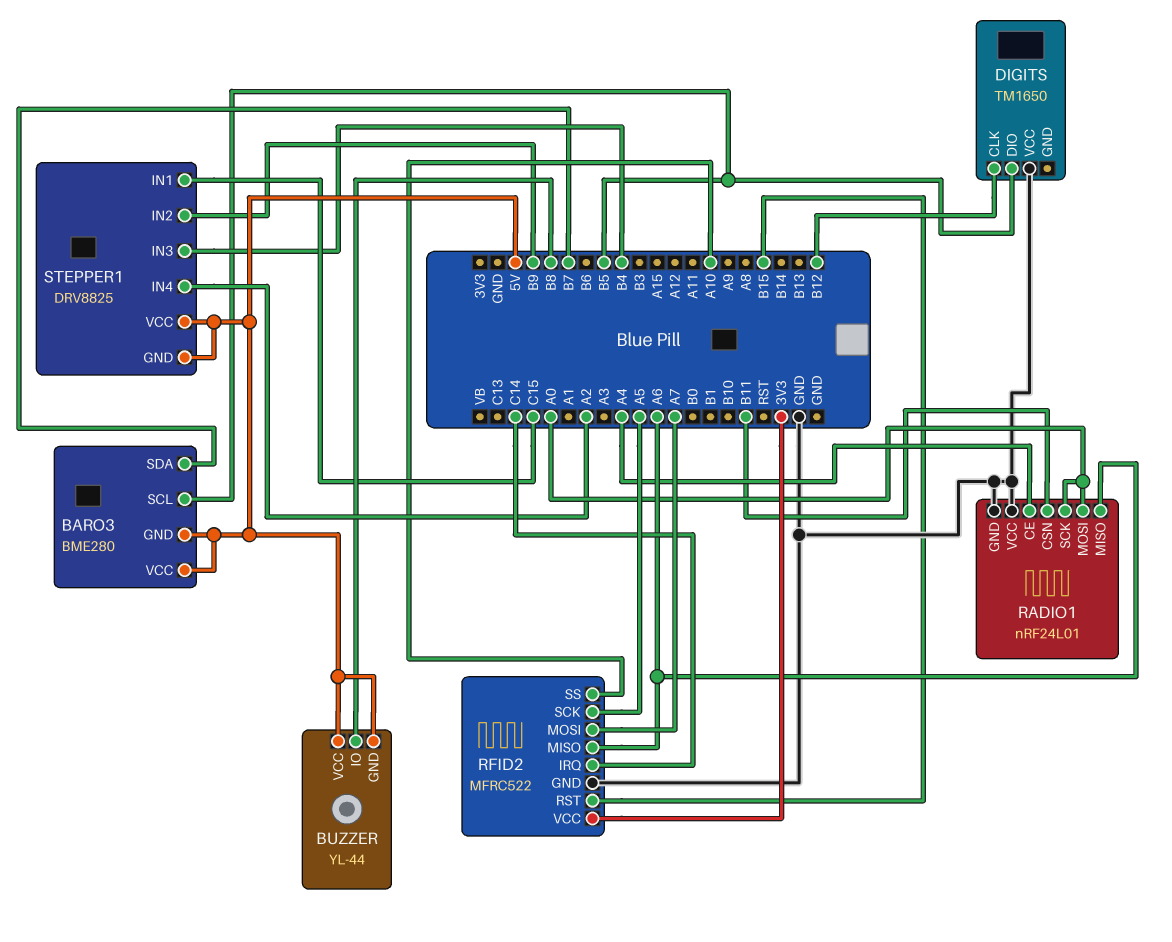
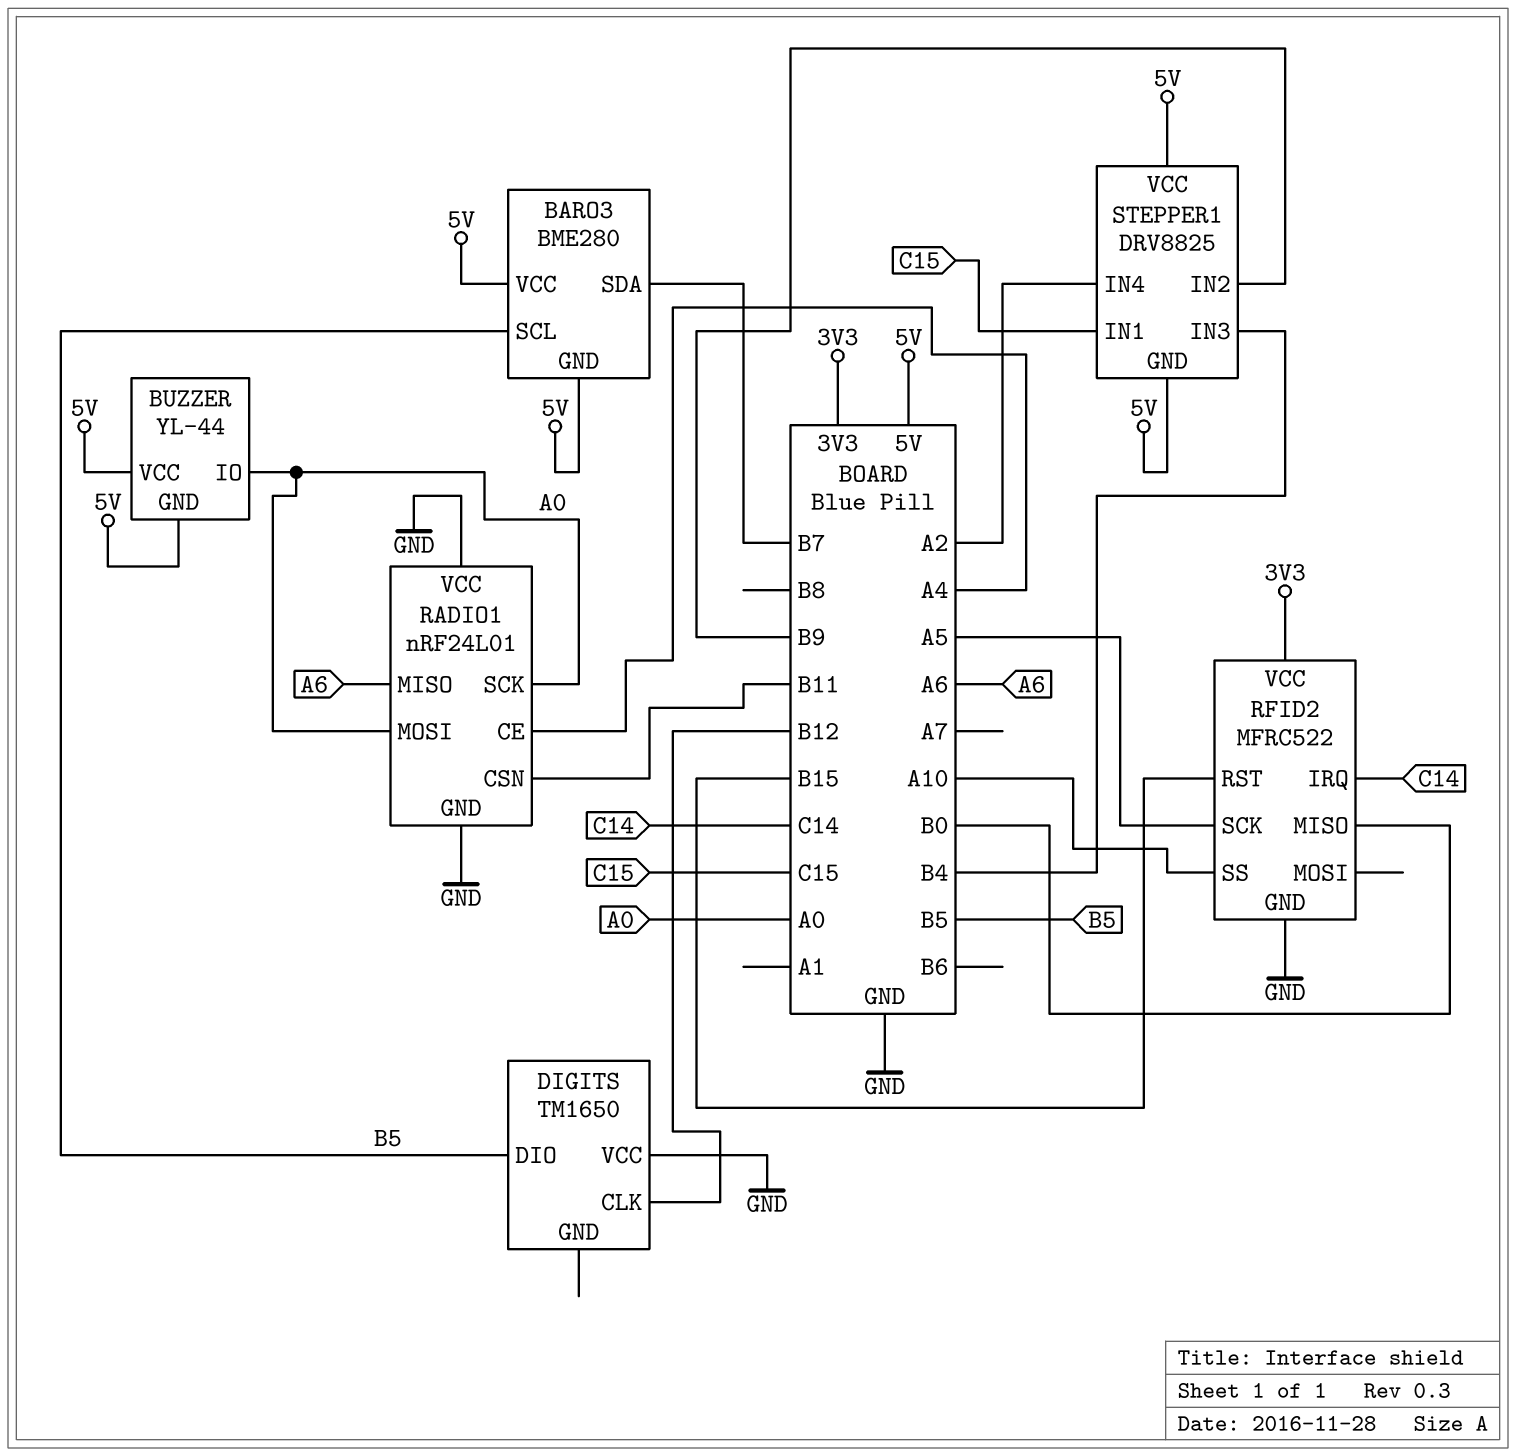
BUZZER pin IO: B8 -> A0
RFID2 pin MISO: A6 -> B0
RFID2 pin MOSI: A7 -> none

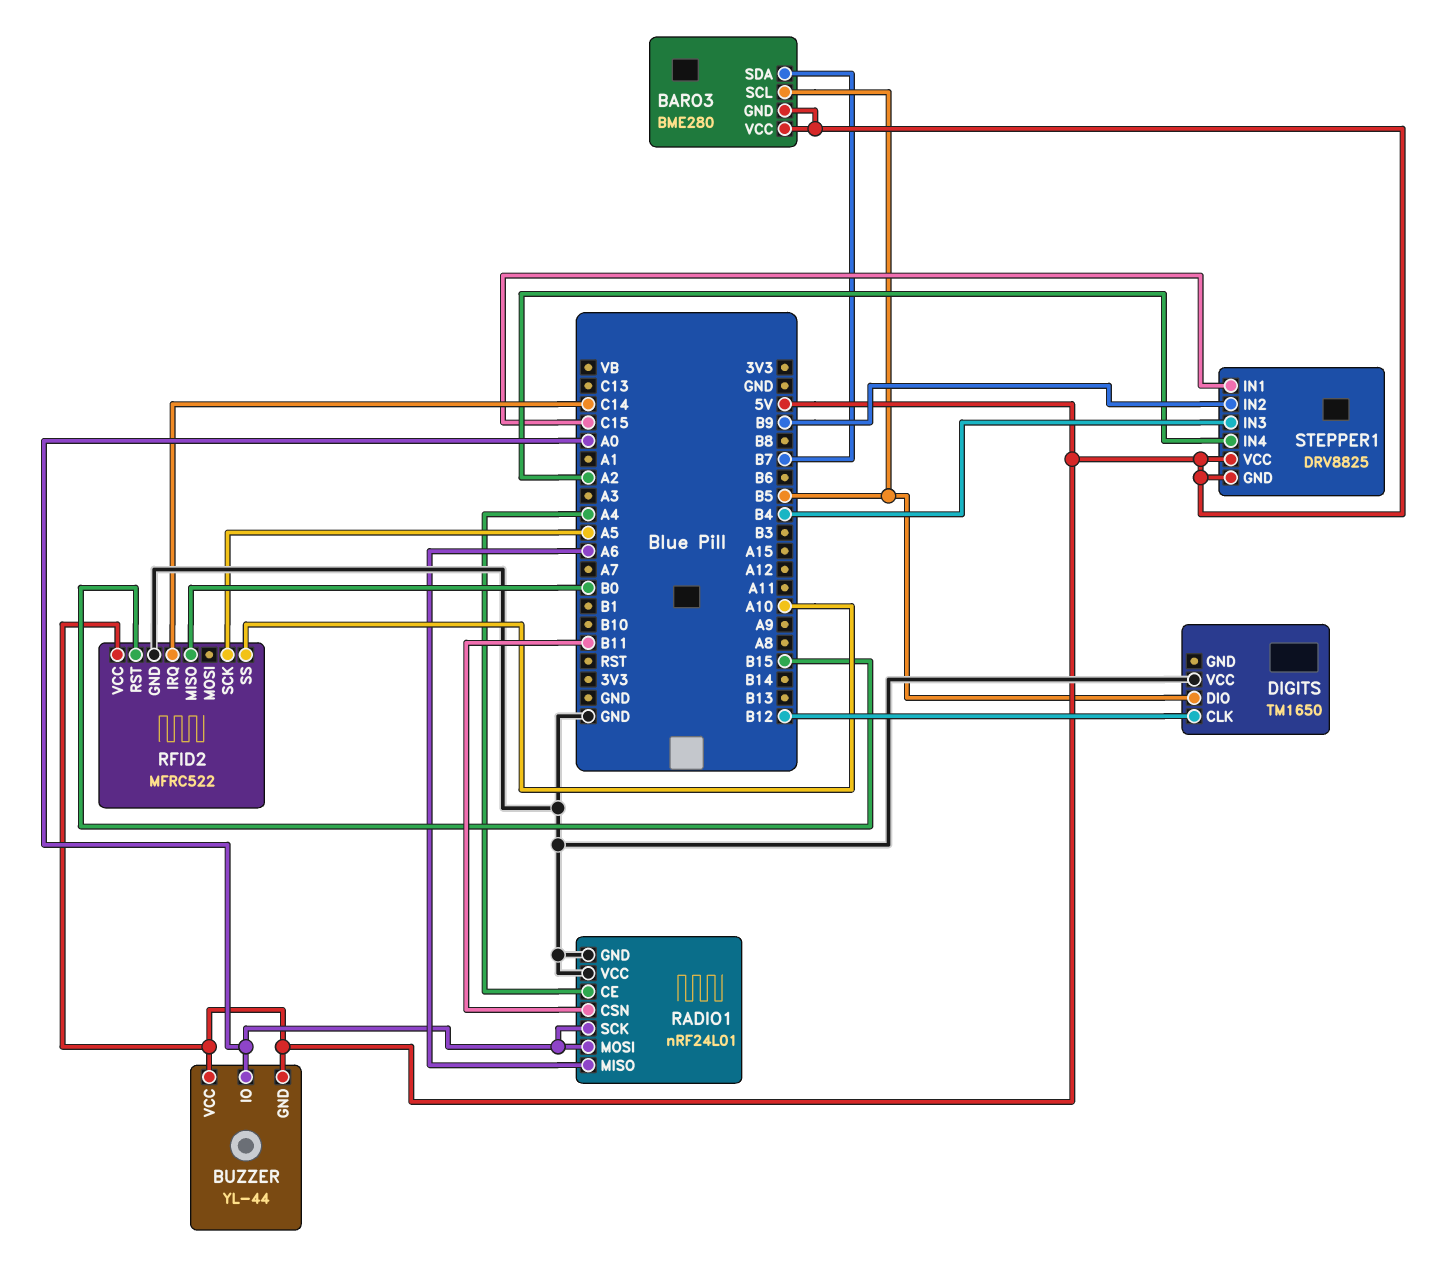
RFID2 pin VCC: 3V3 -> 5V

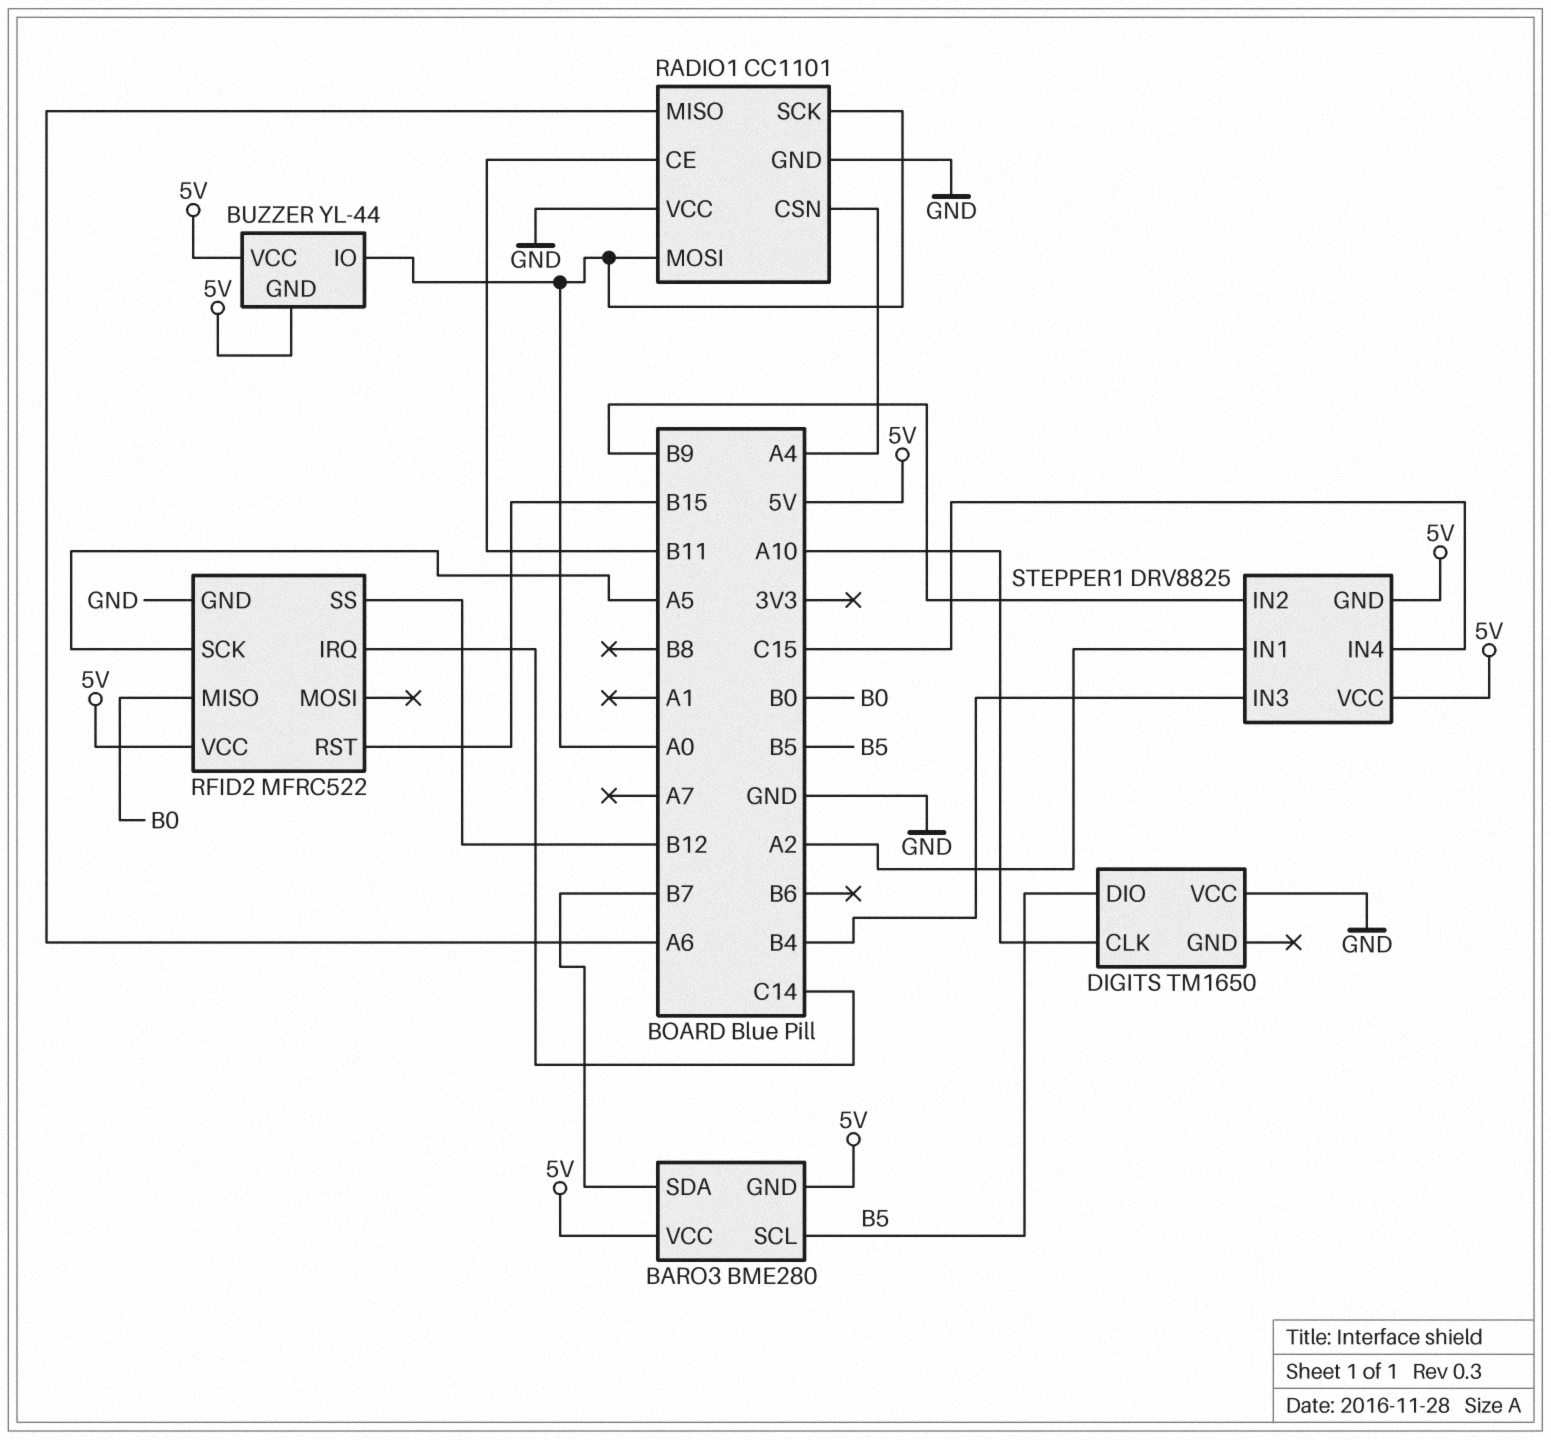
DIGITS pin CLK: B12 -> A10
RADIO1: nRF24L01 -> CC1101
RADIO1 pin CE: A4 -> B11
RADIO1 pin CSN: B11 -> A4
RFID2 pin SS: A10 -> B12
STEPPER1 pin IN1: C15 -> A2
STEPPER1 pin IN4: A2 -> C15

